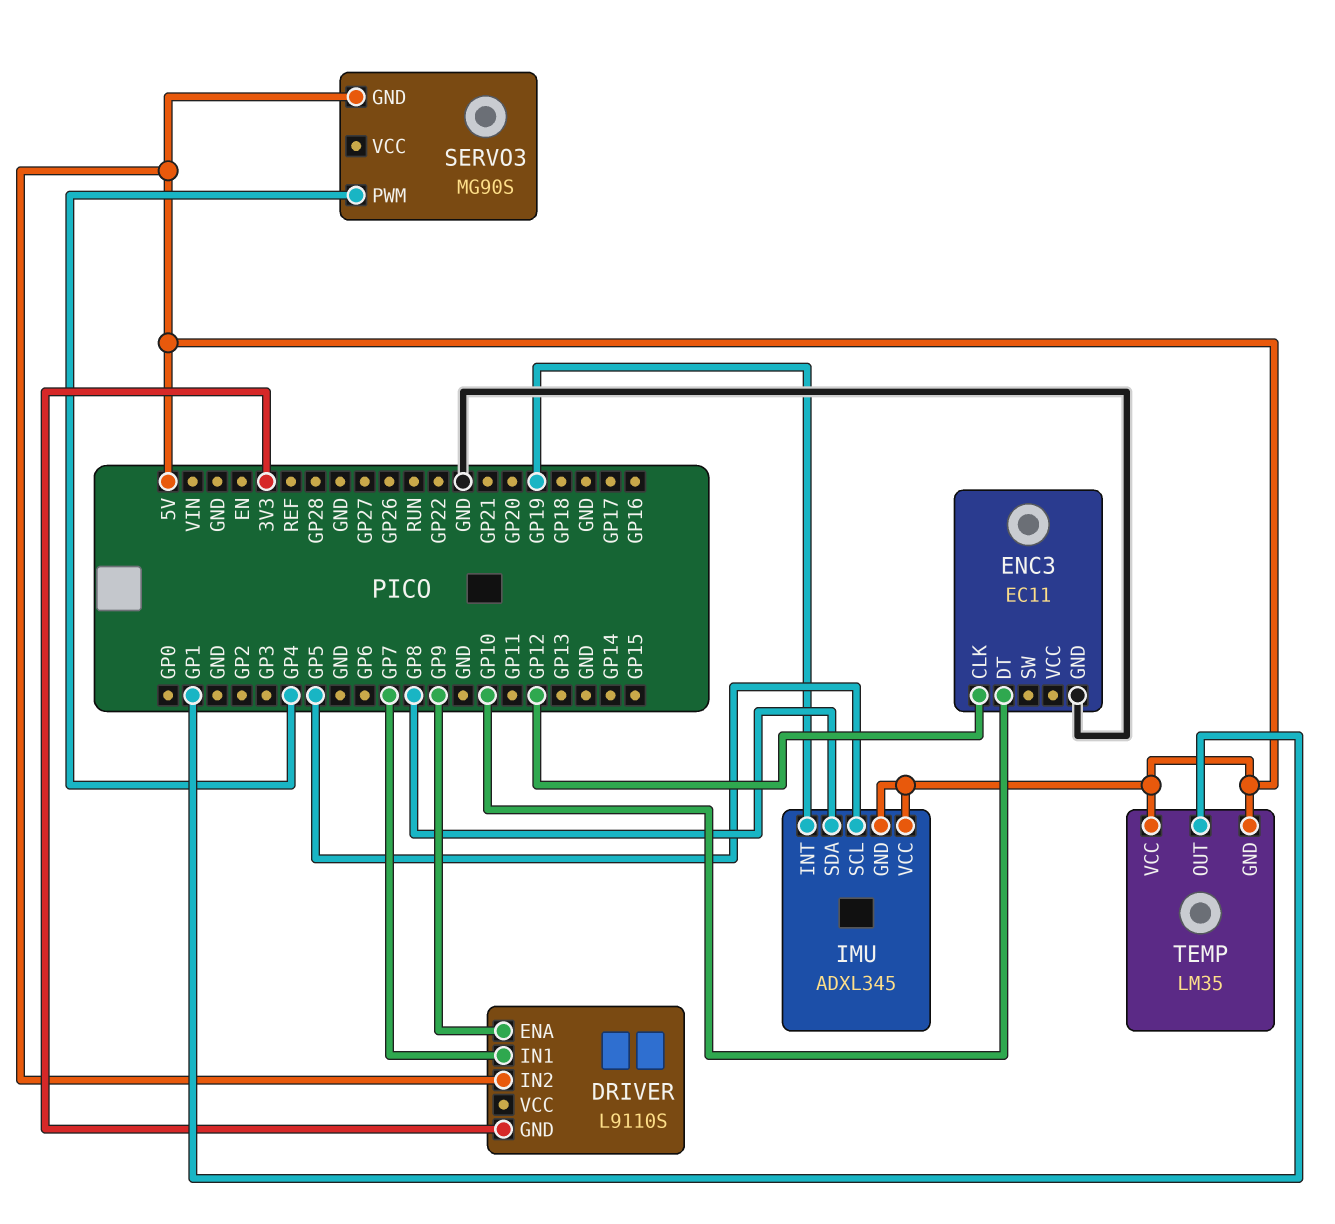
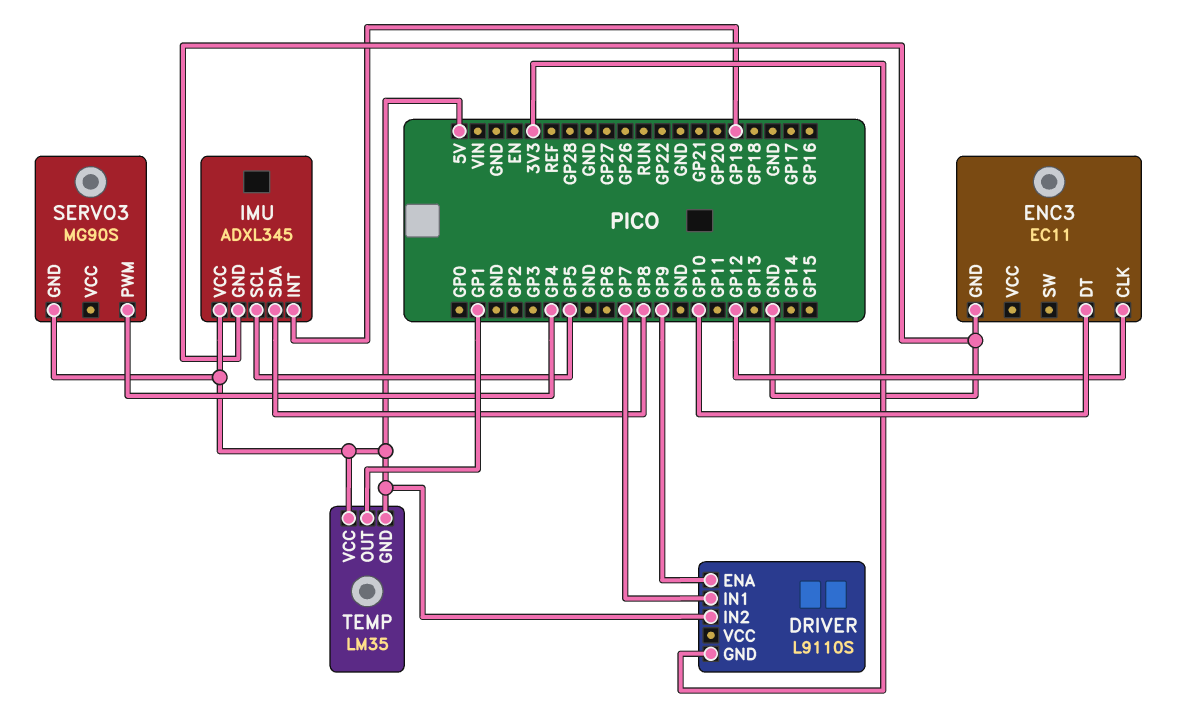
IMU pin GND: 5V -> GND

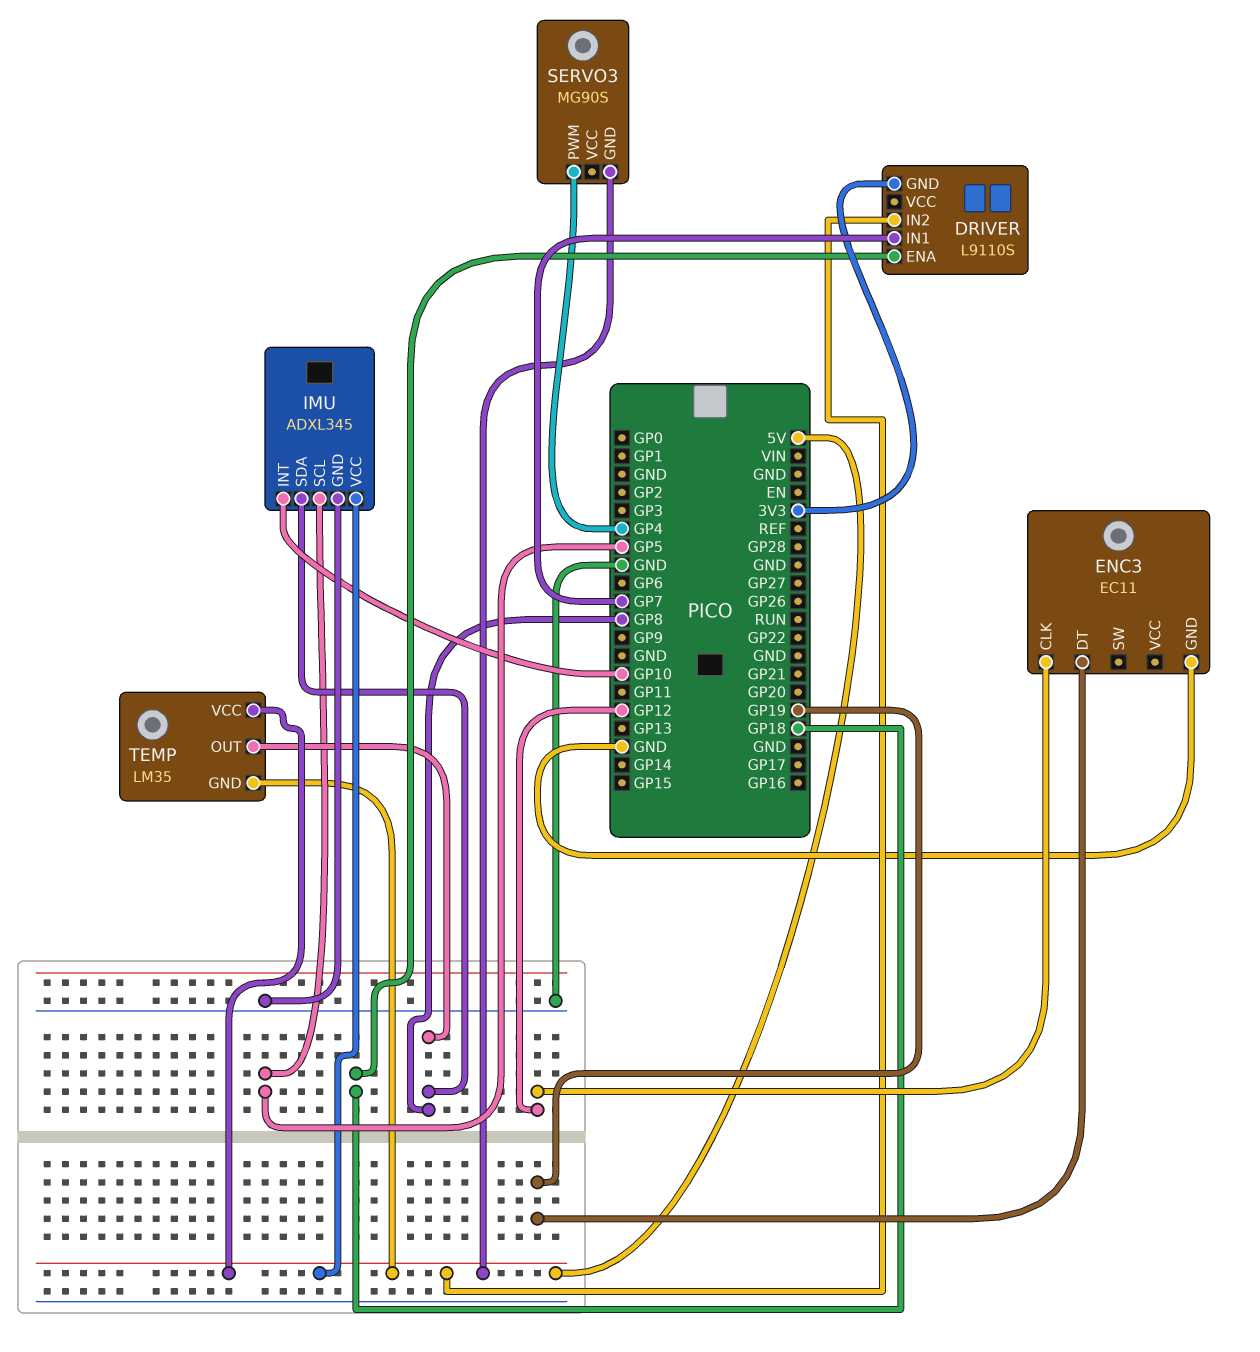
DRIVER pin ENA: GP9 -> GP18
ENC3 pin DT: GP10 -> GP19
IMU pin INT: GP19 -> GP10
TEMP pin OUT: GP1 -> GP8

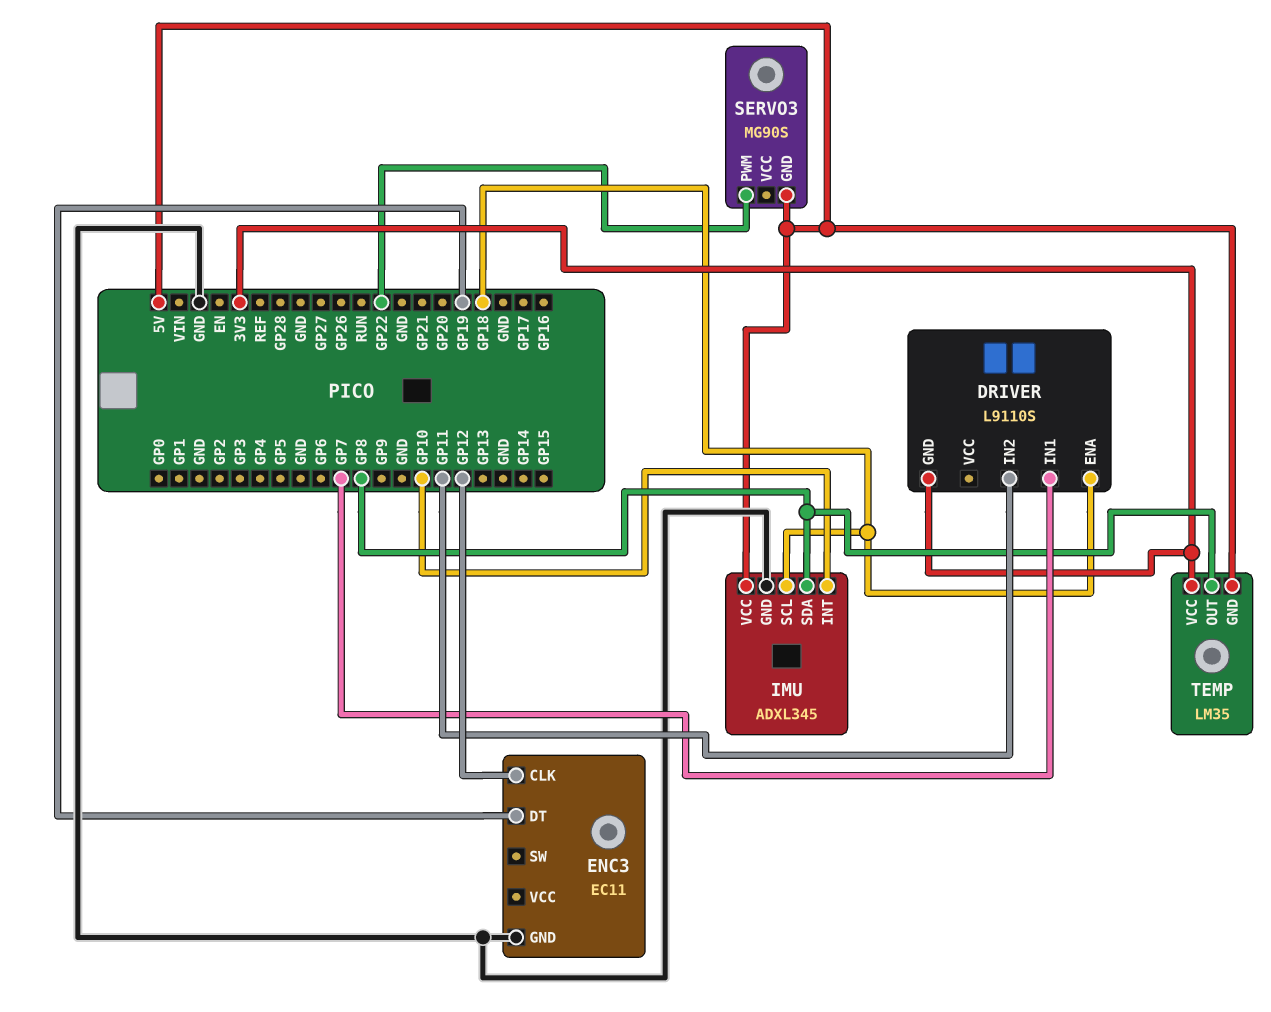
DRIVER pin IN2: 5V -> GP11
IMU pin SCL: GP5 -> GP18
SERVO3 pin PWM: GP4 -> GP22
TEMP pin VCC: 5V -> 3V3

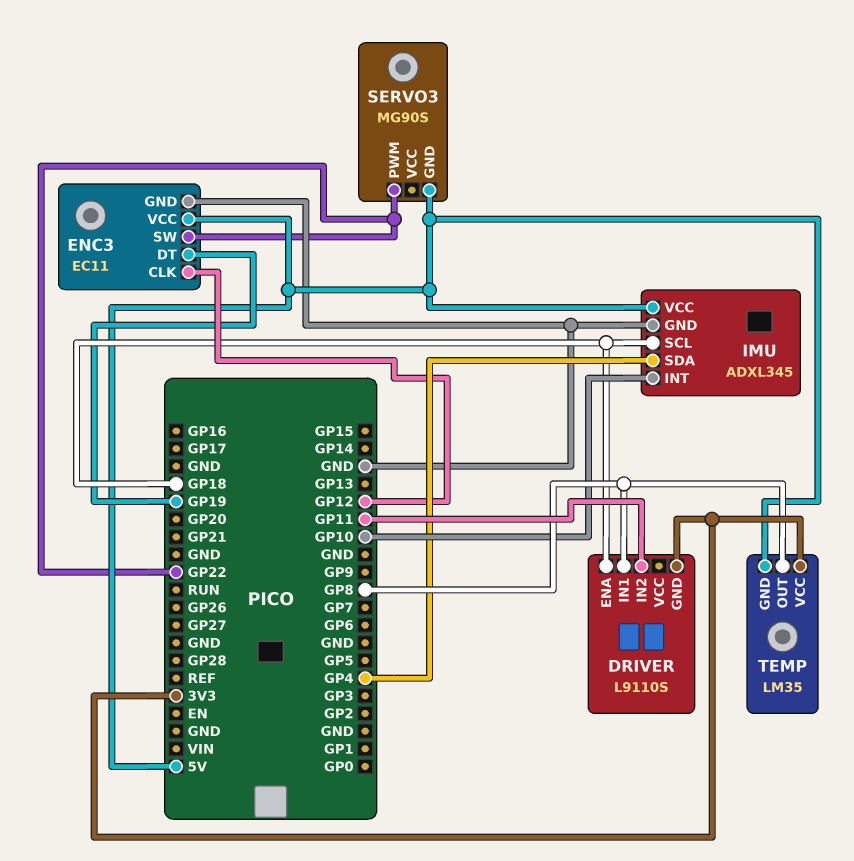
DRIVER pin IN1: GP7 -> GP8
ENC3 pin SW: none -> GP22
ENC3 pin VCC: none -> 5V
IMU pin SDA: GP8 -> GP4

